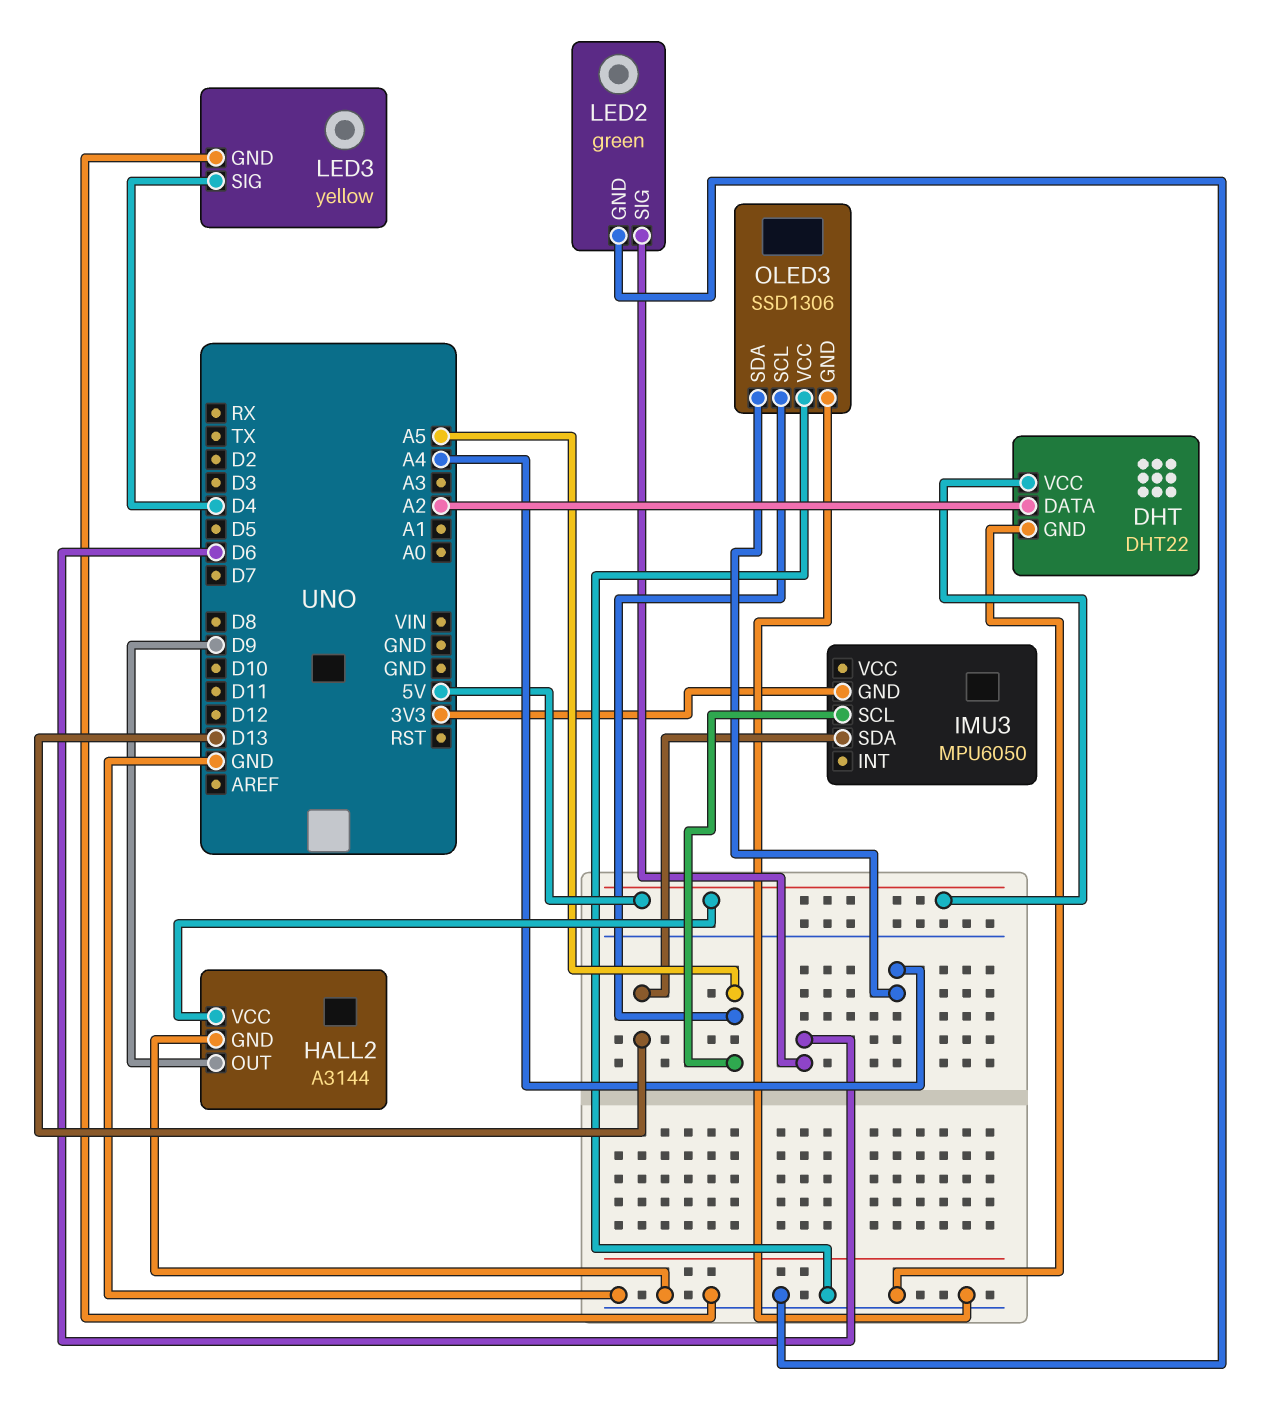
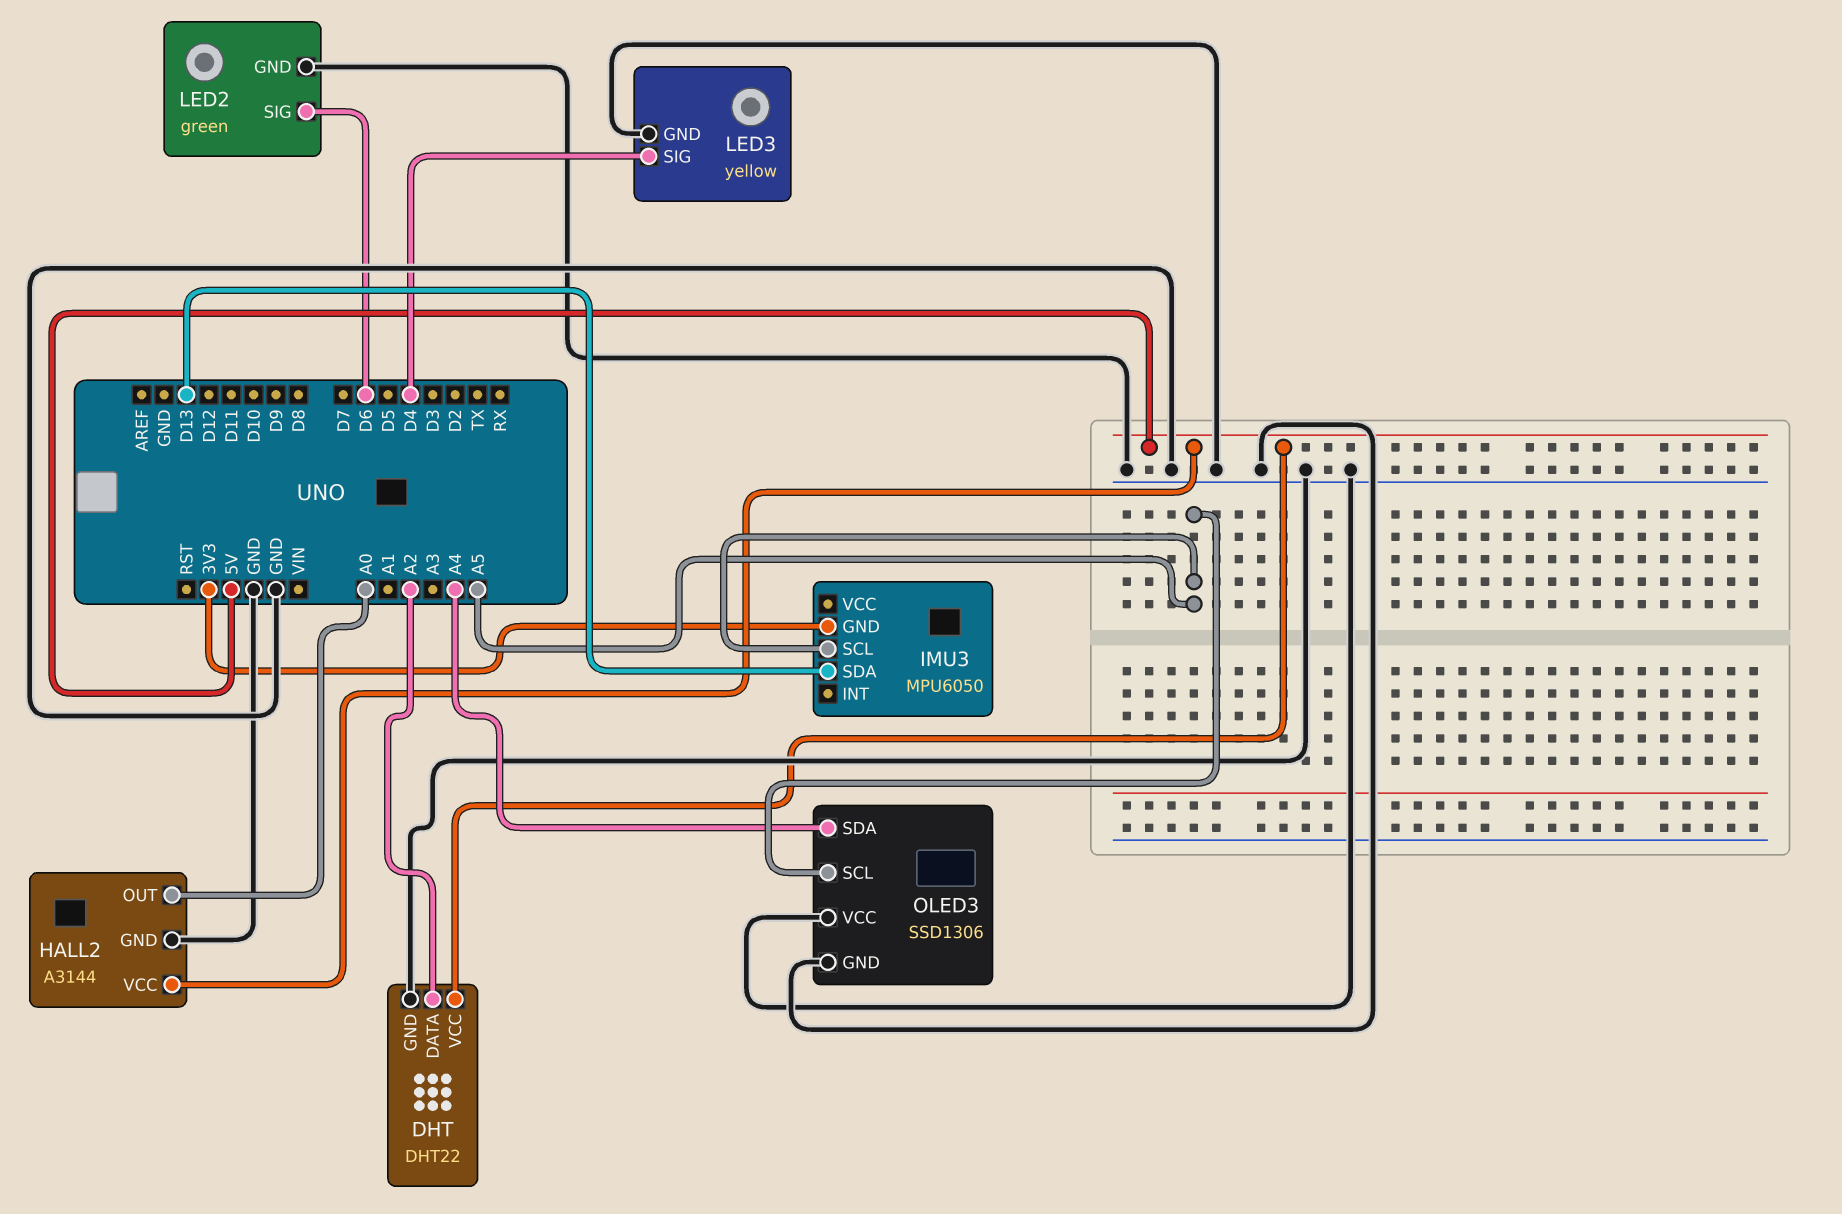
HALL2 pin OUT: D9 -> A0

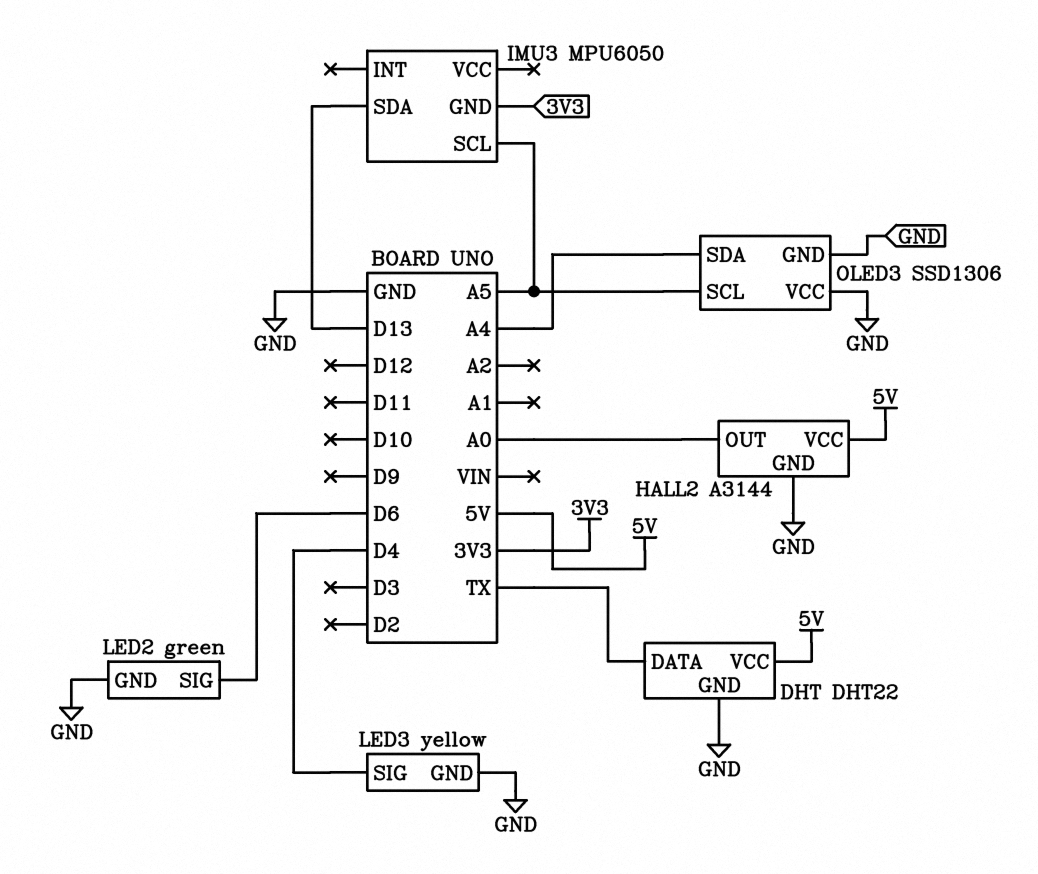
DHT pin DATA: A2 -> TX

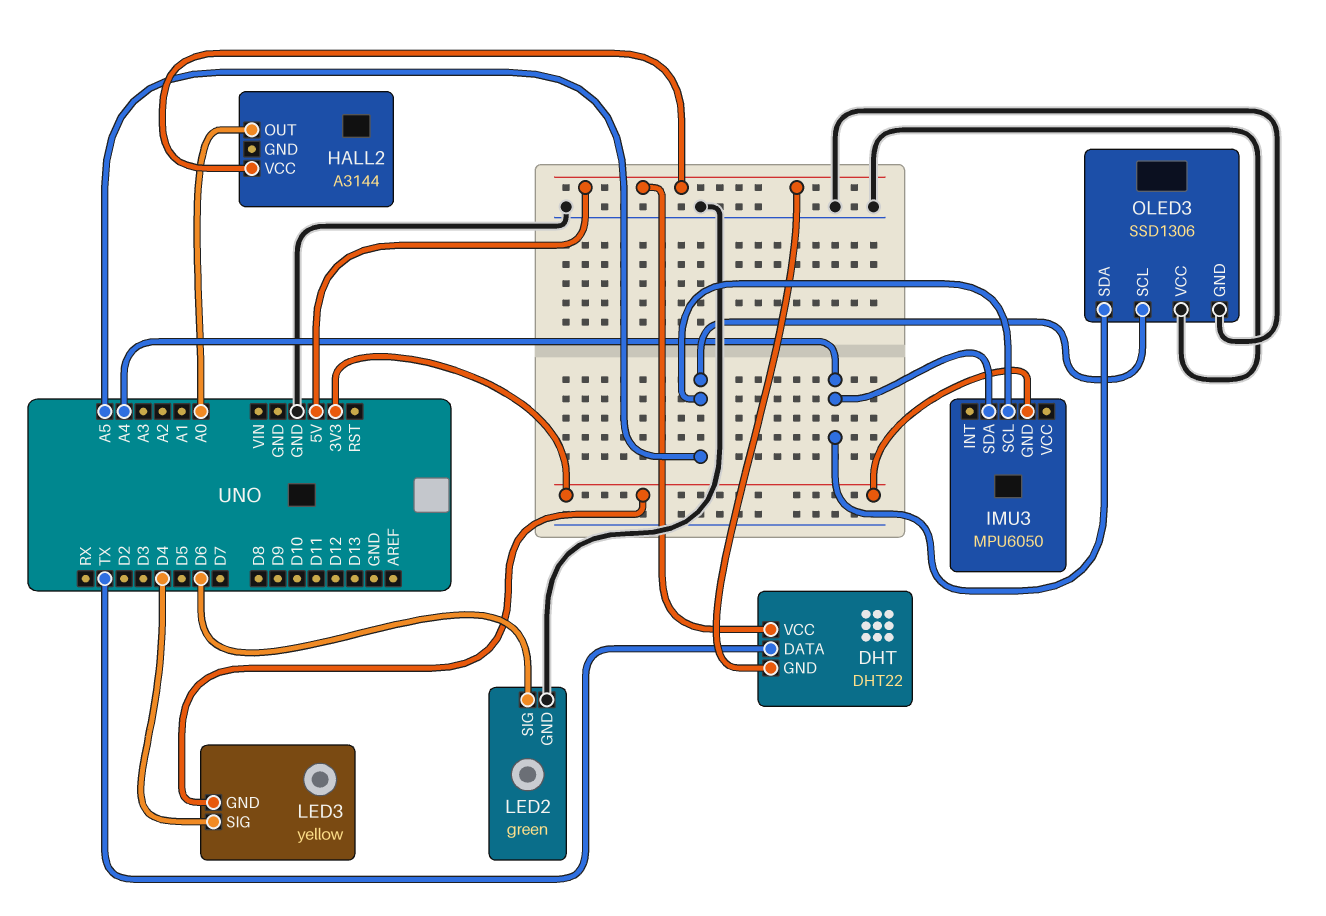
DHT pin GND: GND -> 5V
HALL2 pin GND: GND -> none
IMU3 pin SDA: D13 -> A4
LED3 pin GND: GND -> 3V3

